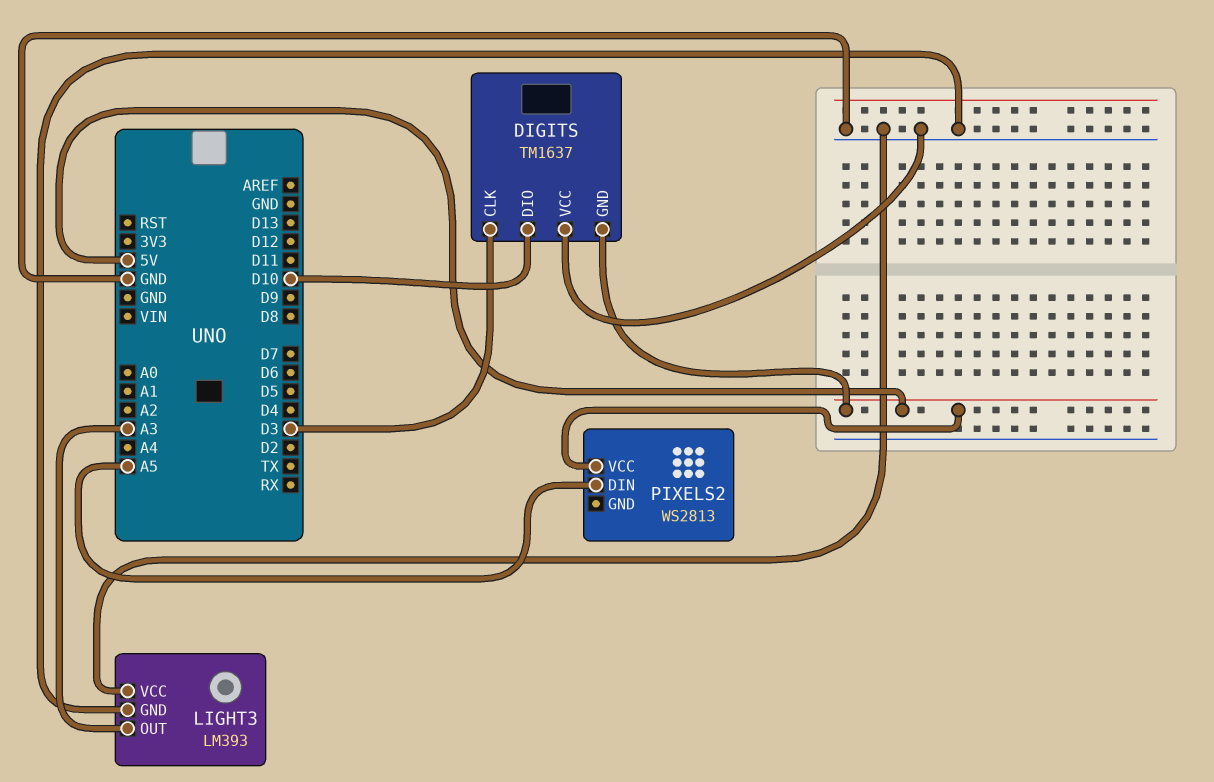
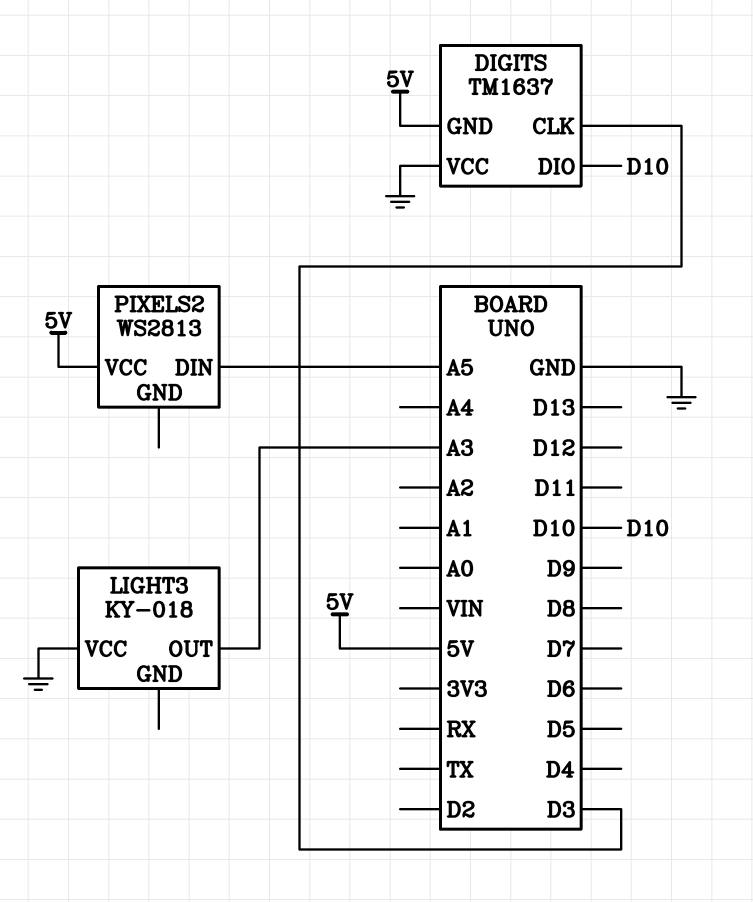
LIGHT3: LM393 -> KY-018
LIGHT3 pin GND: GND -> none

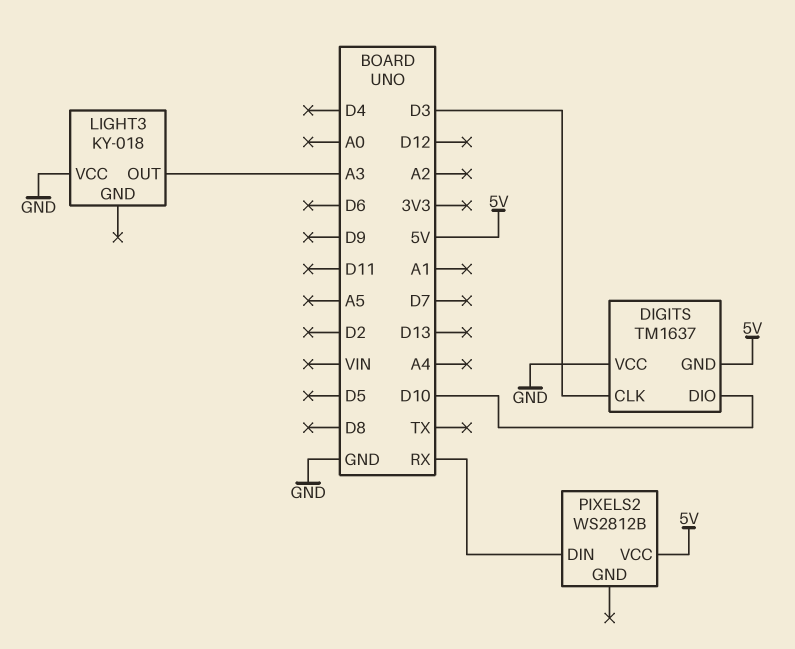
PIXELS2: WS2813 -> WS2812B
PIXELS2 pin DIN: A5 -> RX

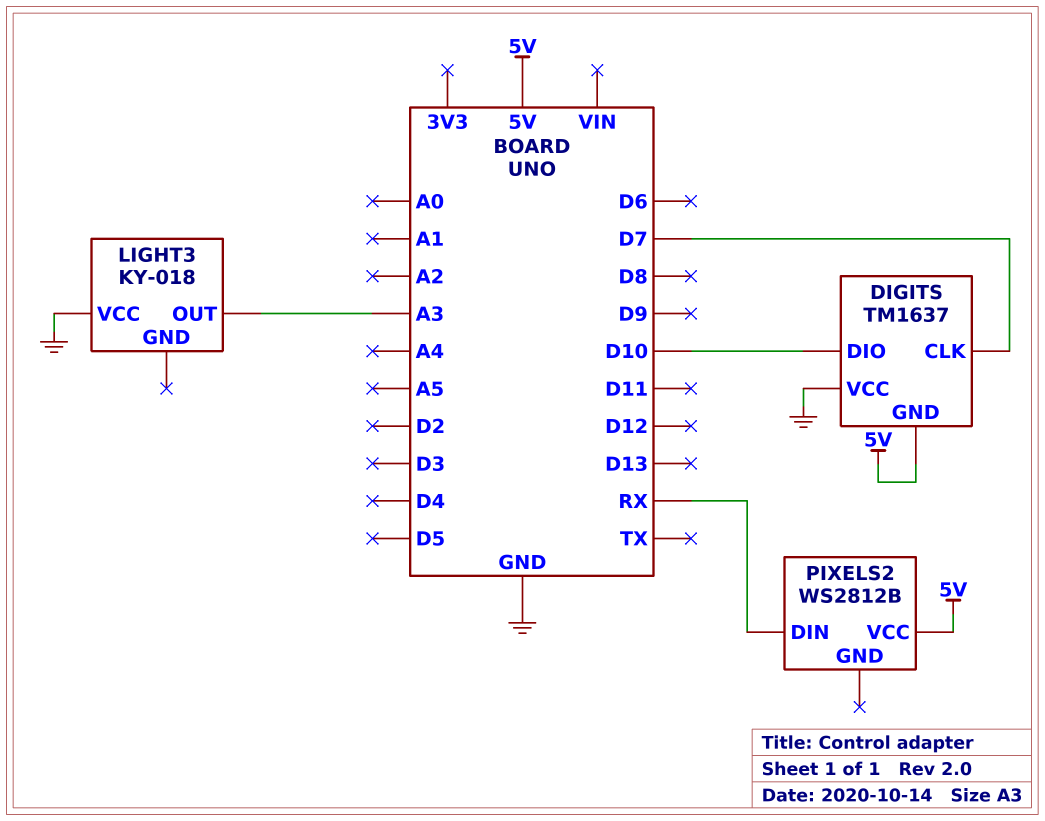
DIGITS pin CLK: D3 -> D7

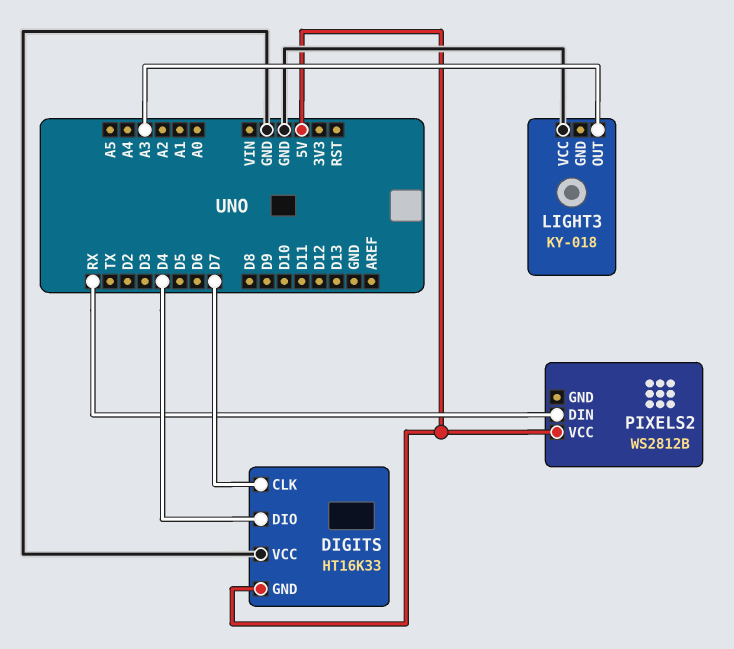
DIGITS: TM1637 -> HT16K33
DIGITS pin DIO: D10 -> D4

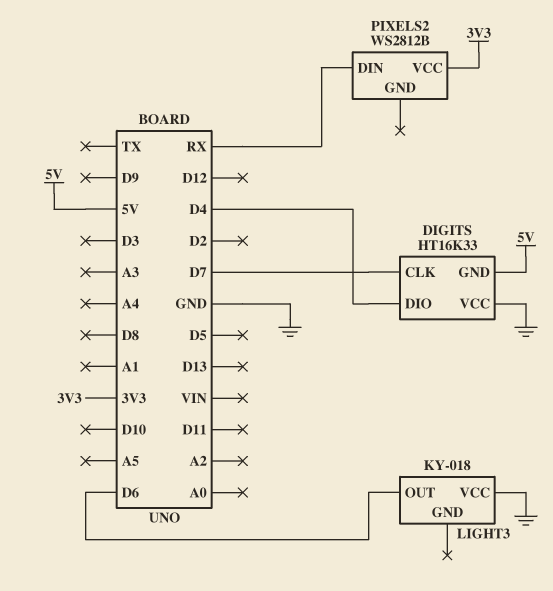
LIGHT3 pin OUT: A3 -> D6
PIXELS2 pin VCC: 5V -> 3V3

